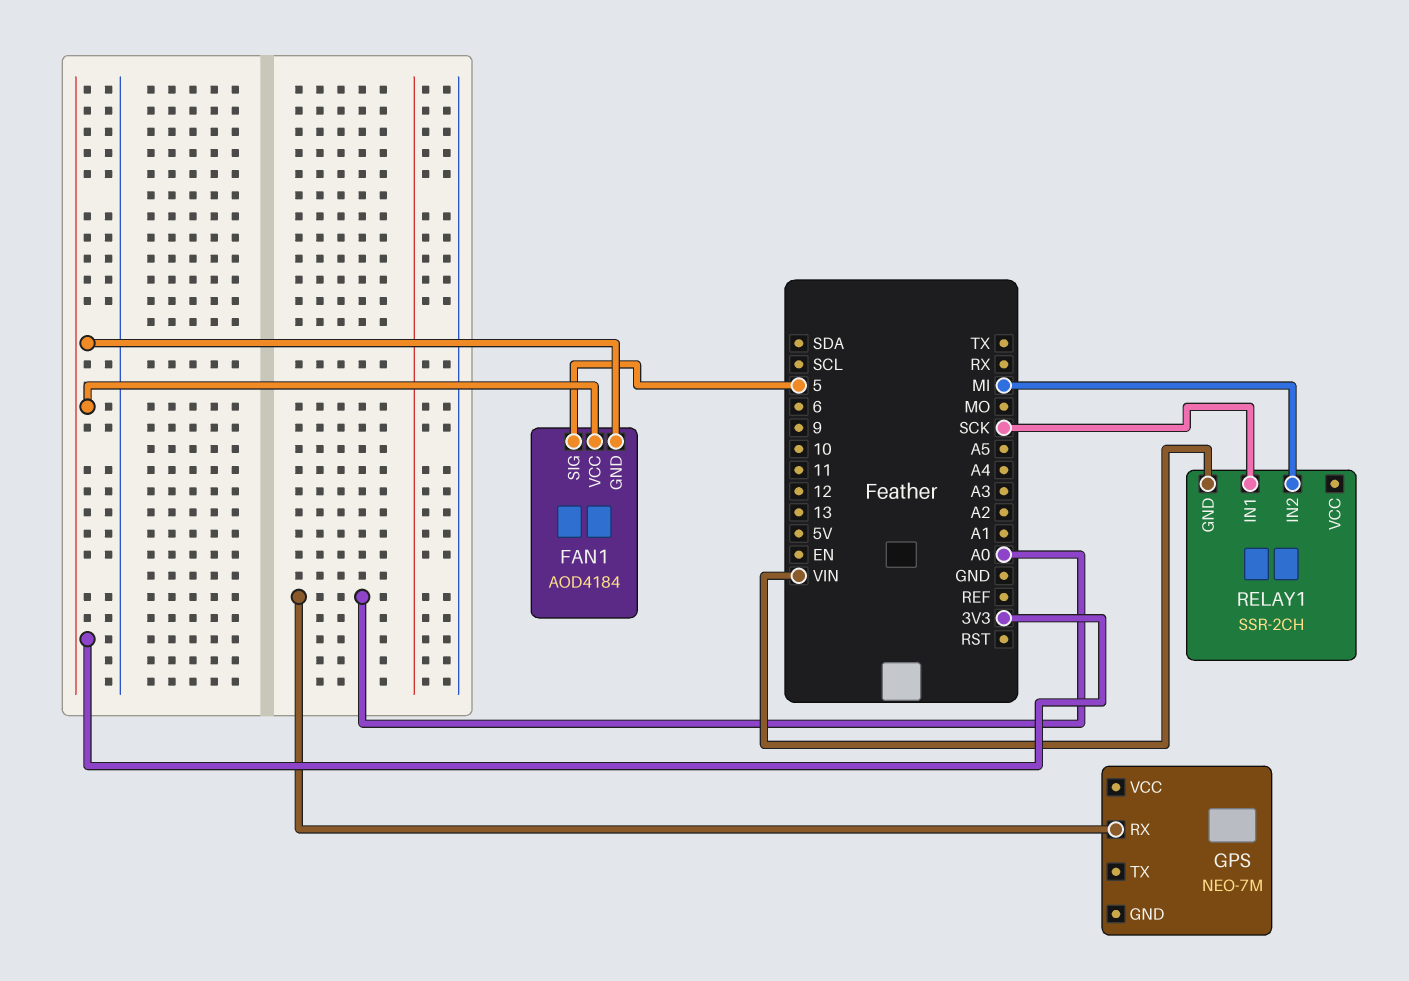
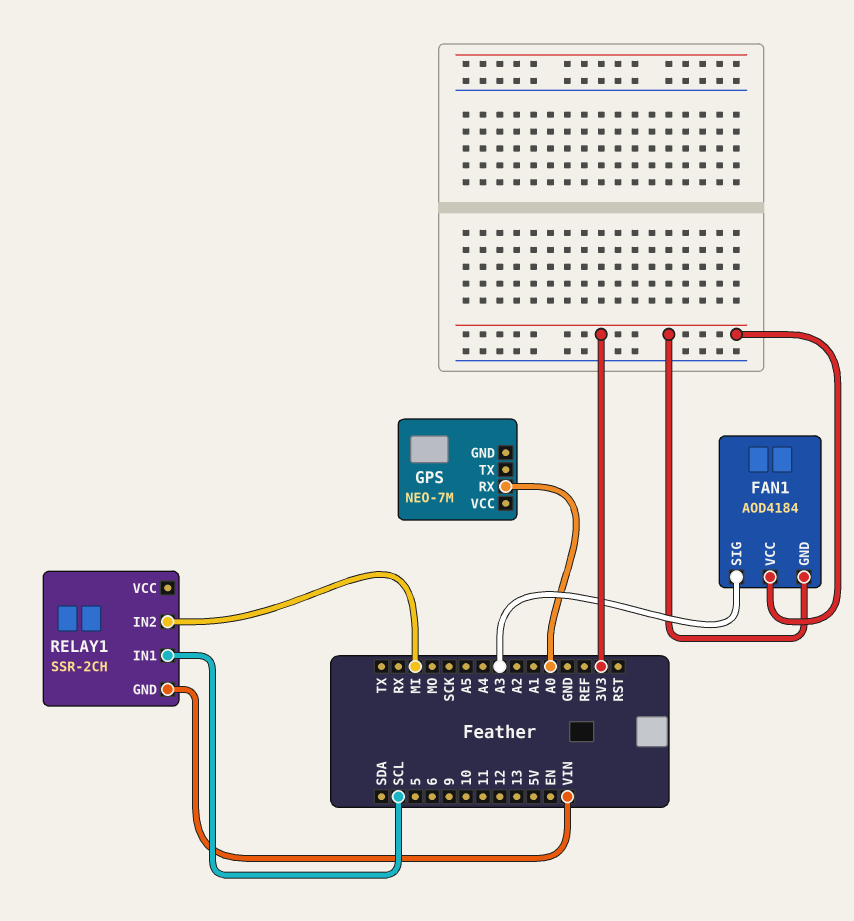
FAN1 pin SIG: 5 -> A3
RELAY1 pin IN1: SCK -> SCL

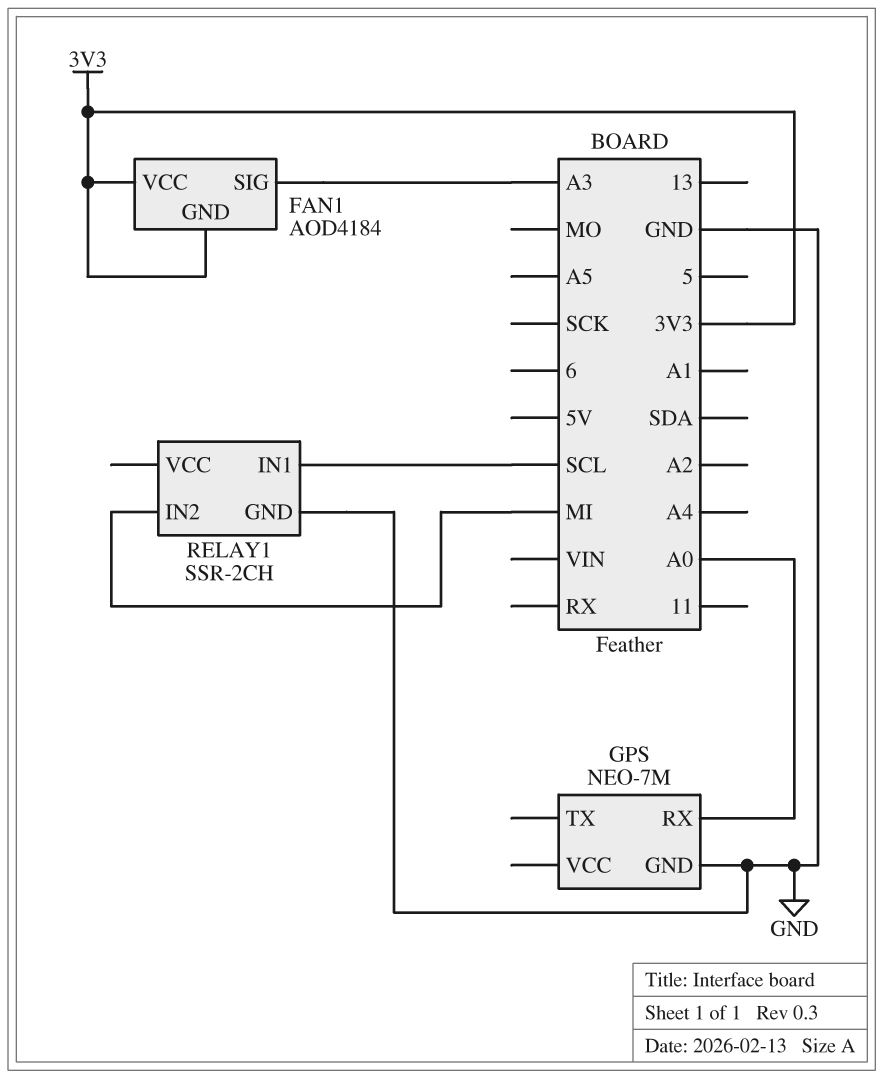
GPS pin GND: none -> GND
RELAY1 pin GND: VIN -> GND

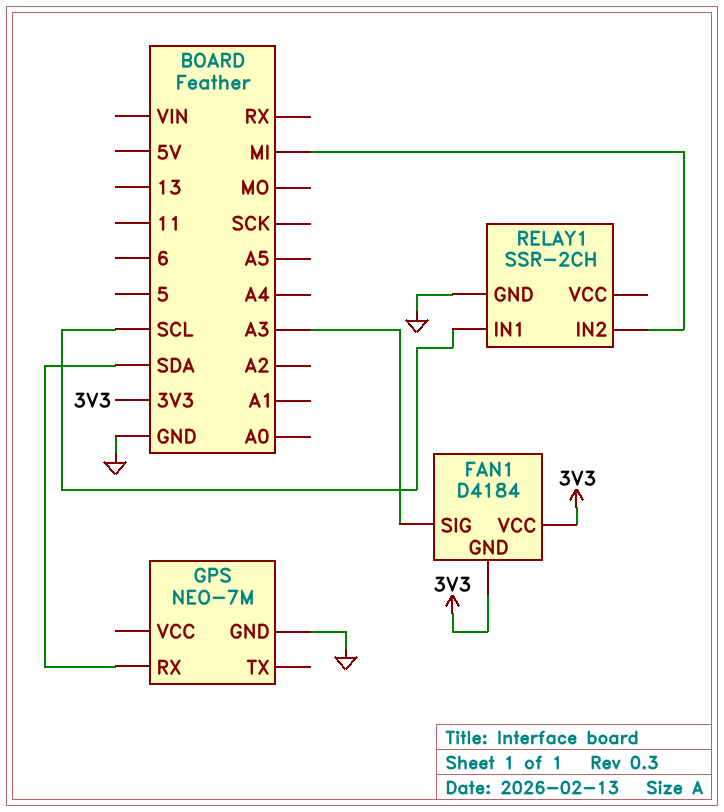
FAN1: AOD4184 -> D4184
GPS pin RX: A0 -> SDA

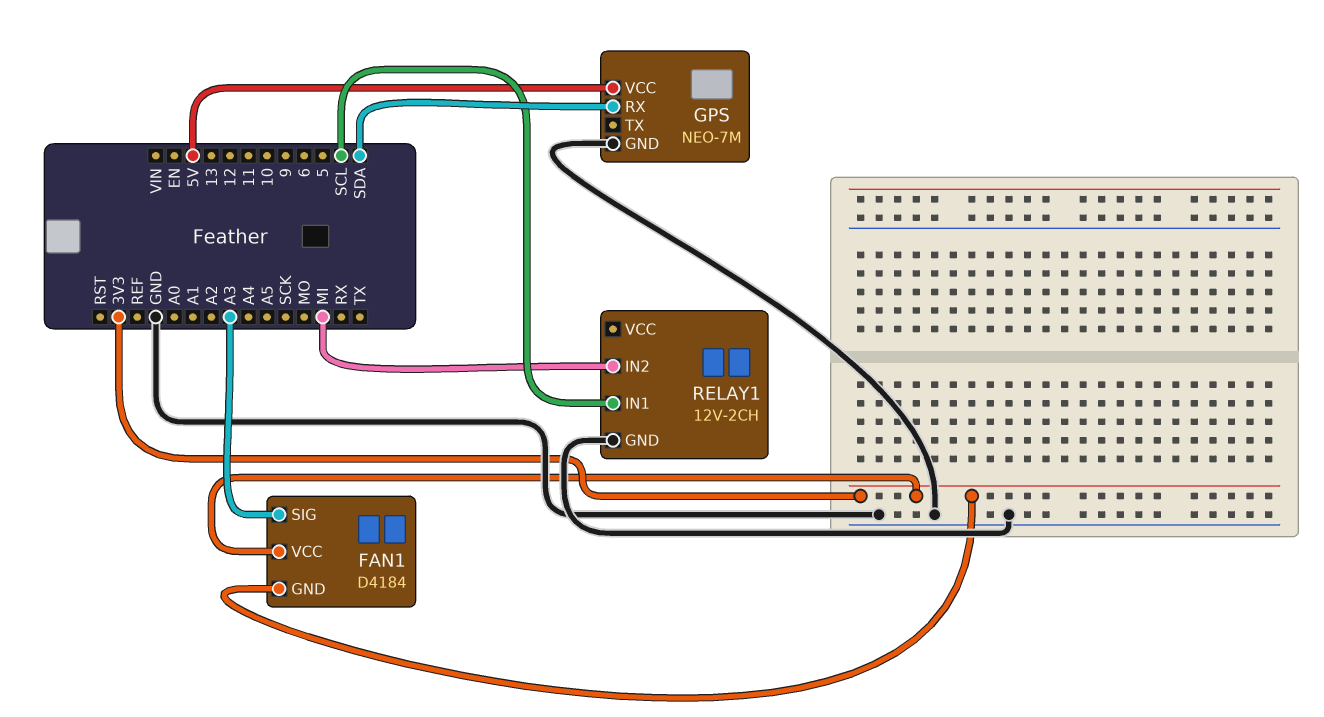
GPS pin VCC: none -> 5V
RELAY1: SSR-2CH -> 12V-2CH

